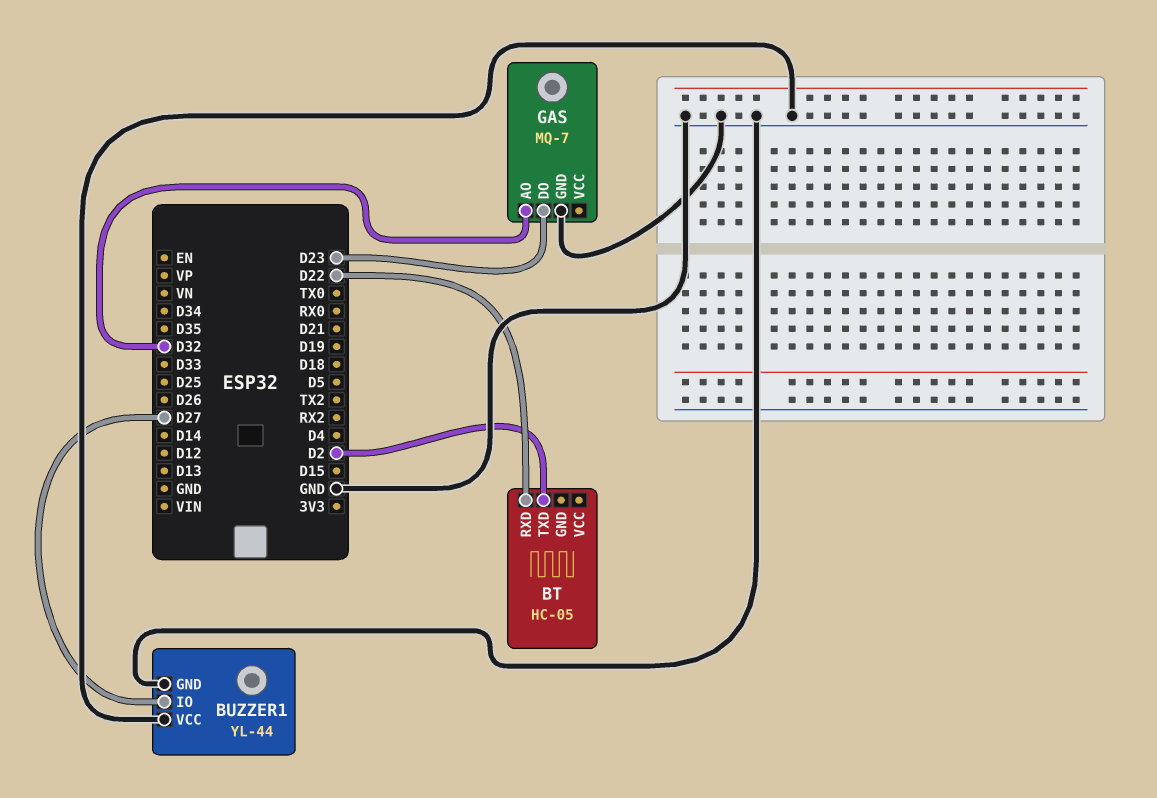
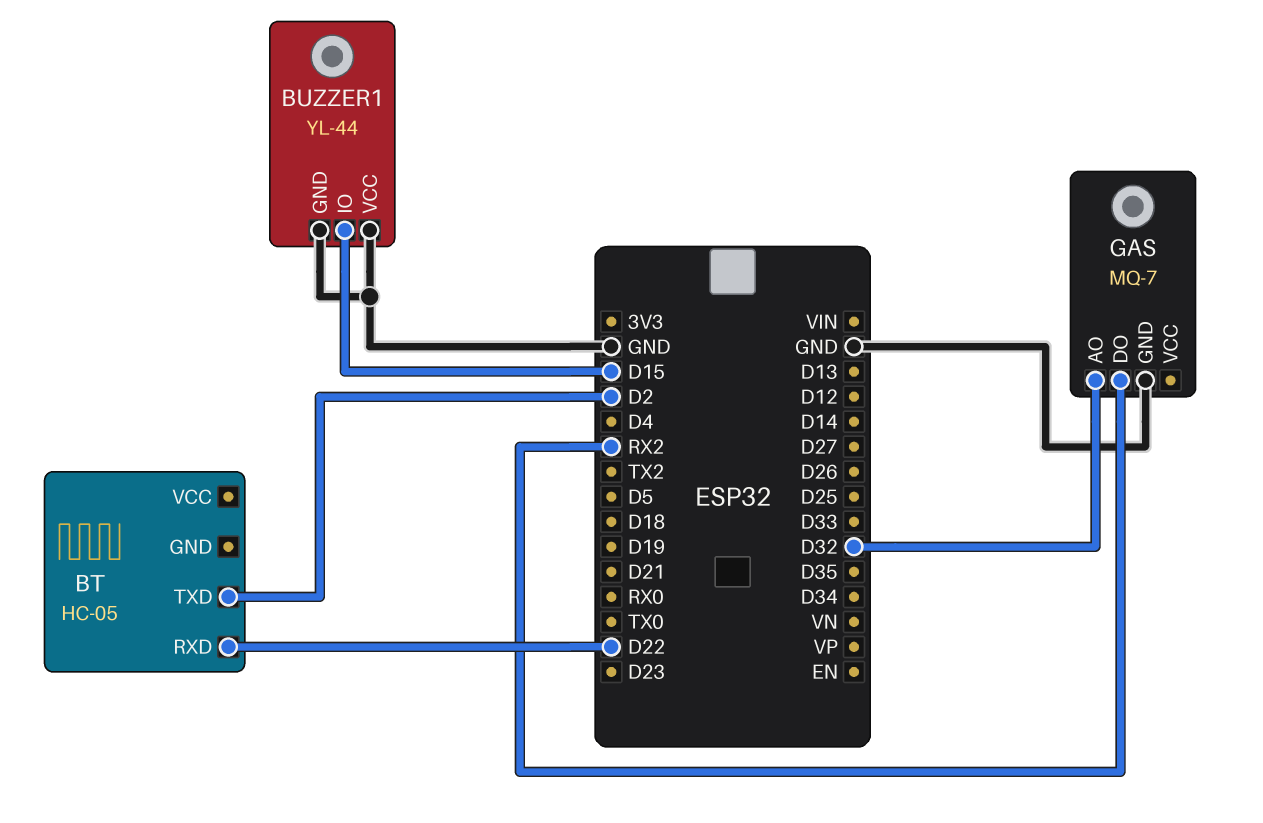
BUZZER1 pin IO: D27 -> D15
GAS pin DO: D23 -> RX2

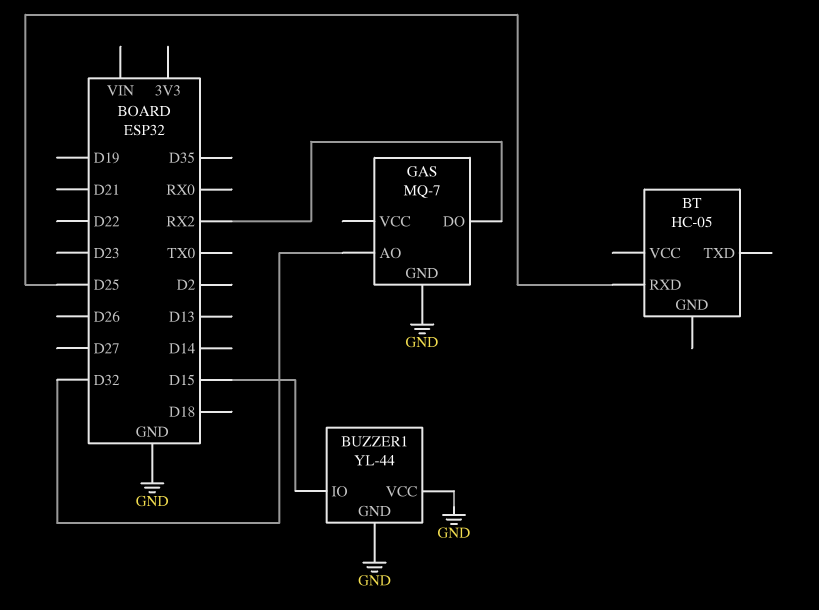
BT pin RXD: D22 -> D25
BT pin TXD: D2 -> none

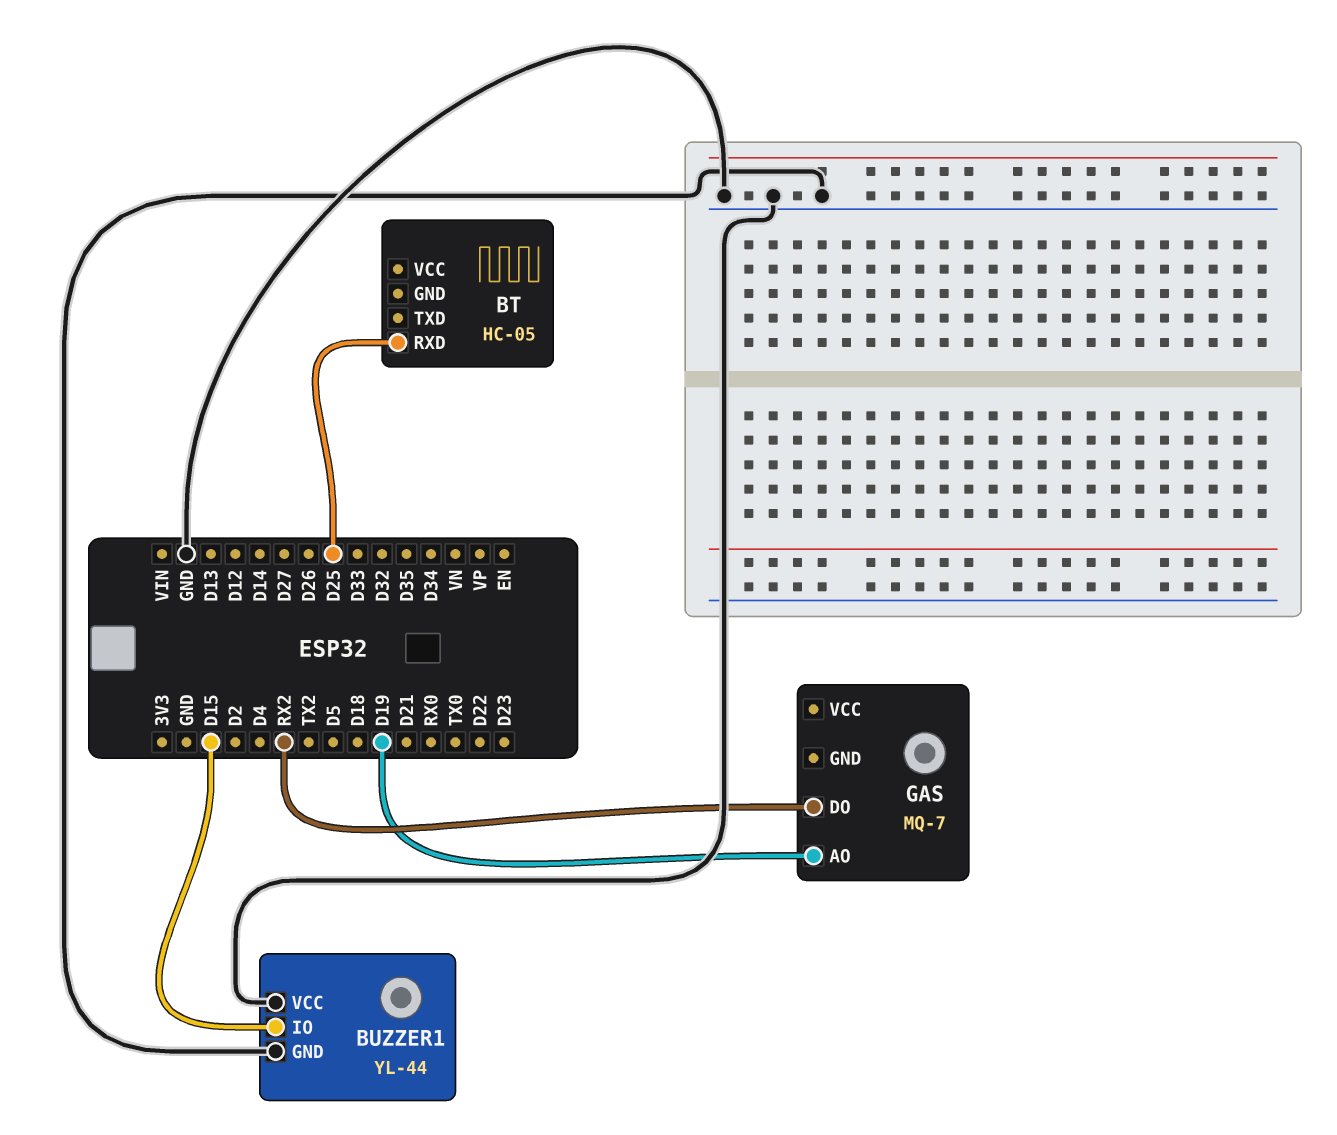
GAS pin AO: D32 -> D19
GAS pin GND: GND -> none

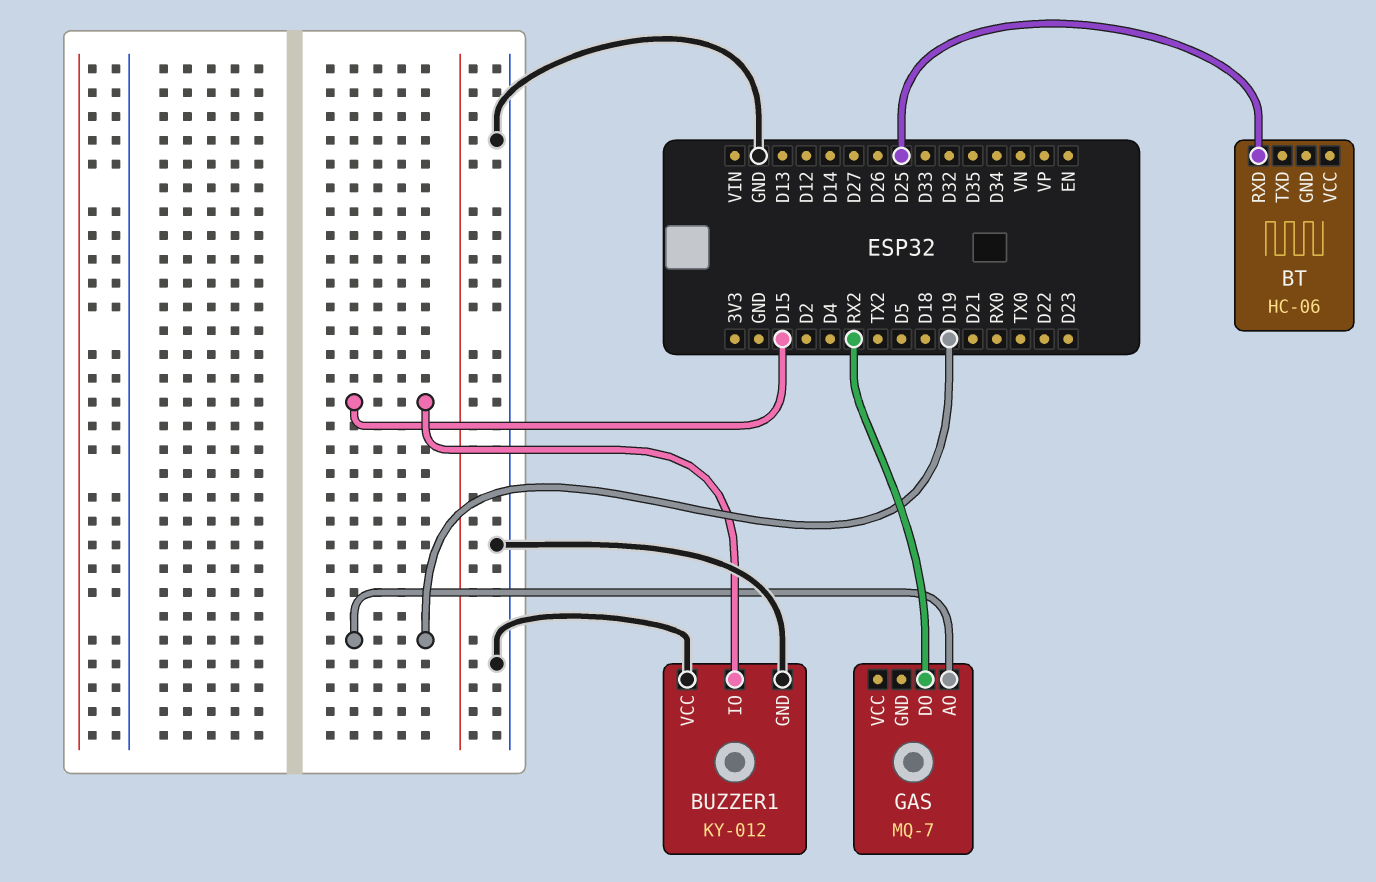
BT: HC-05 -> HC-06
BUZZER1: YL-44 -> KY-012

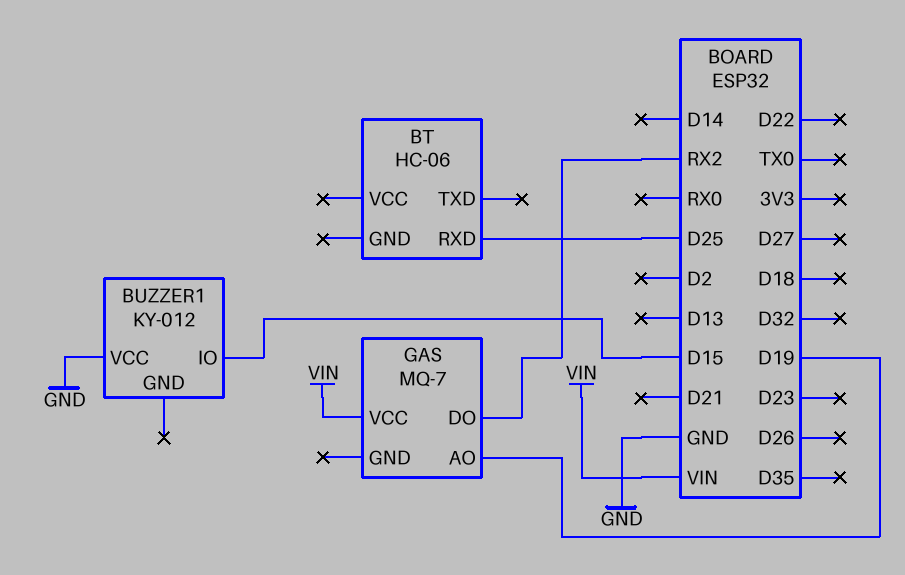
BUZZER1 pin GND: GND -> none
GAS pin VCC: none -> VIN

